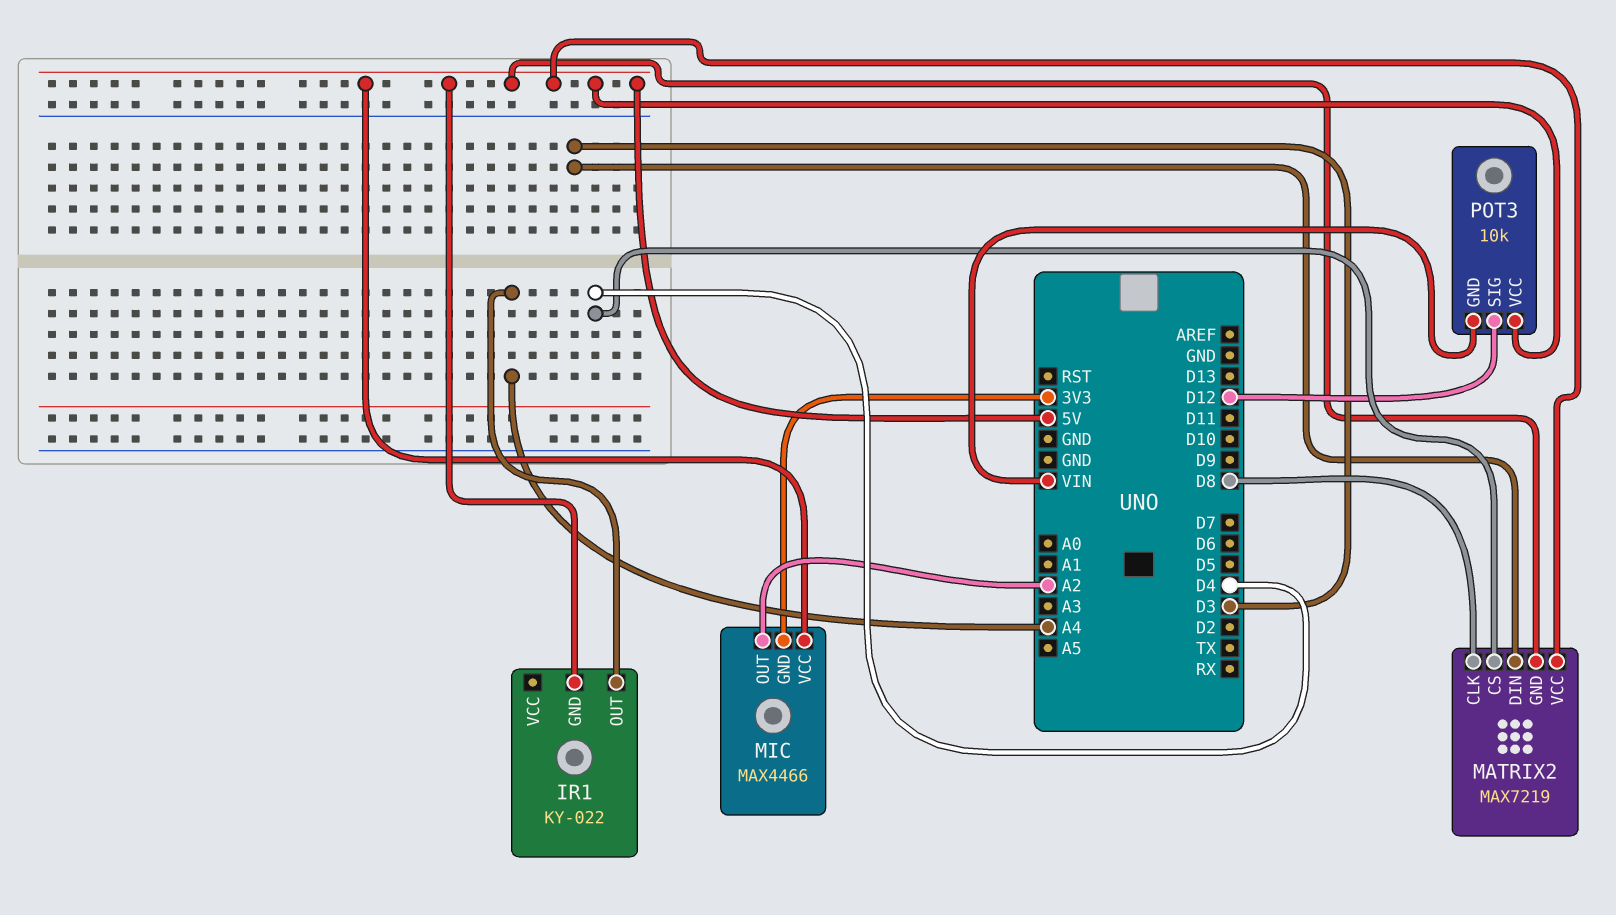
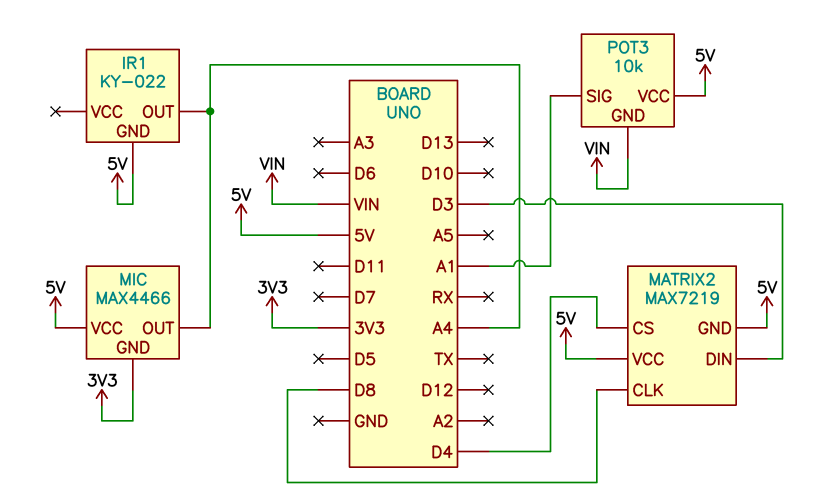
MIC pin OUT: A2 -> A4
POT3 pin SIG: D12 -> A1

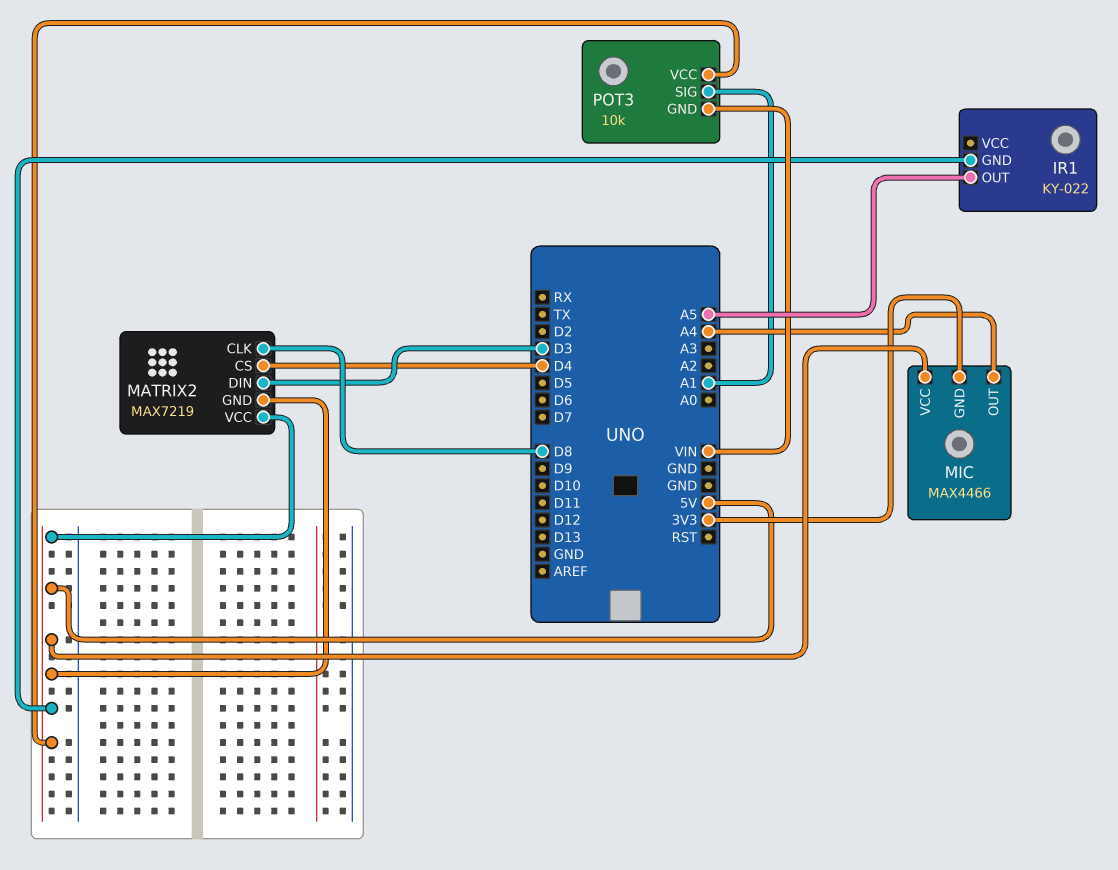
IR1 pin OUT: A4 -> A5

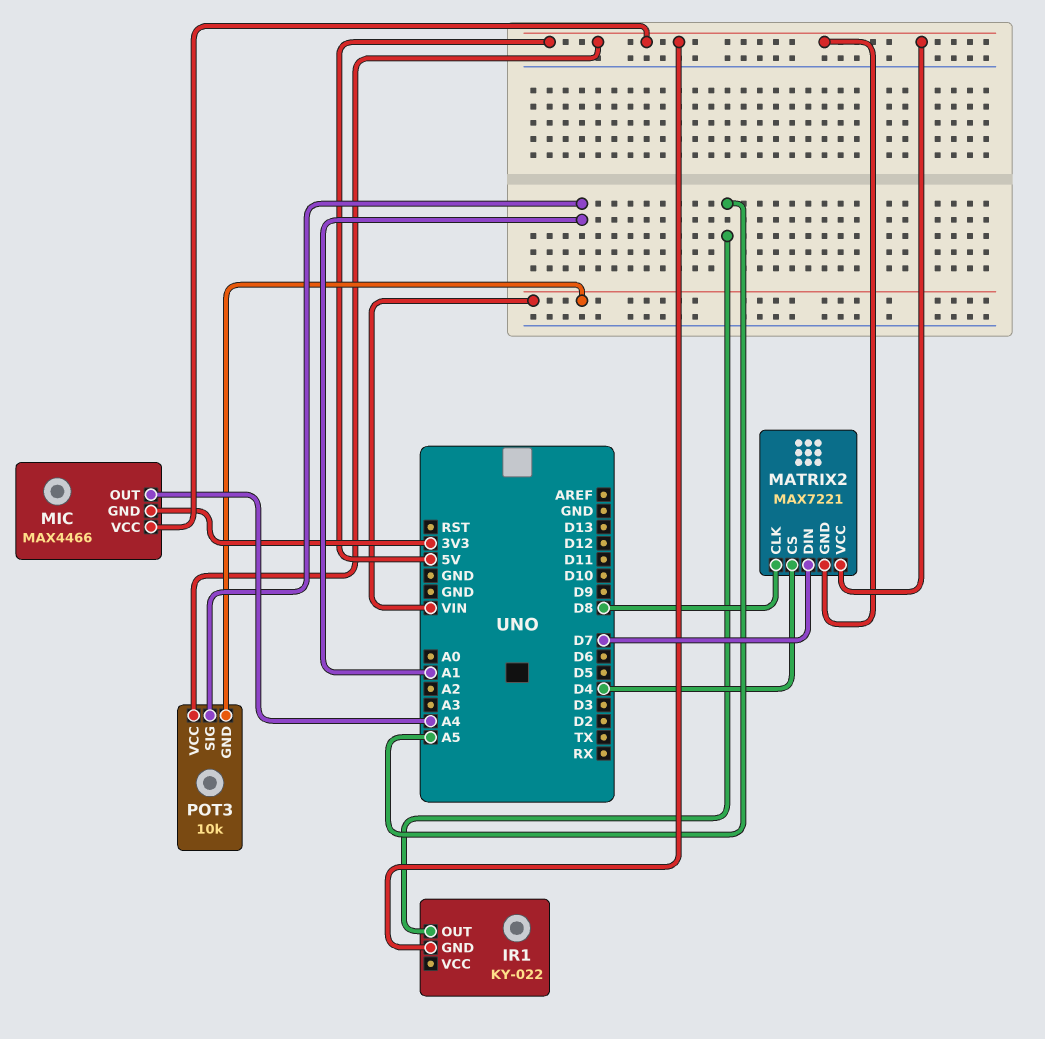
MATRIX2: MAX7219 -> MAX7221
MATRIX2 pin DIN: D3 -> D7

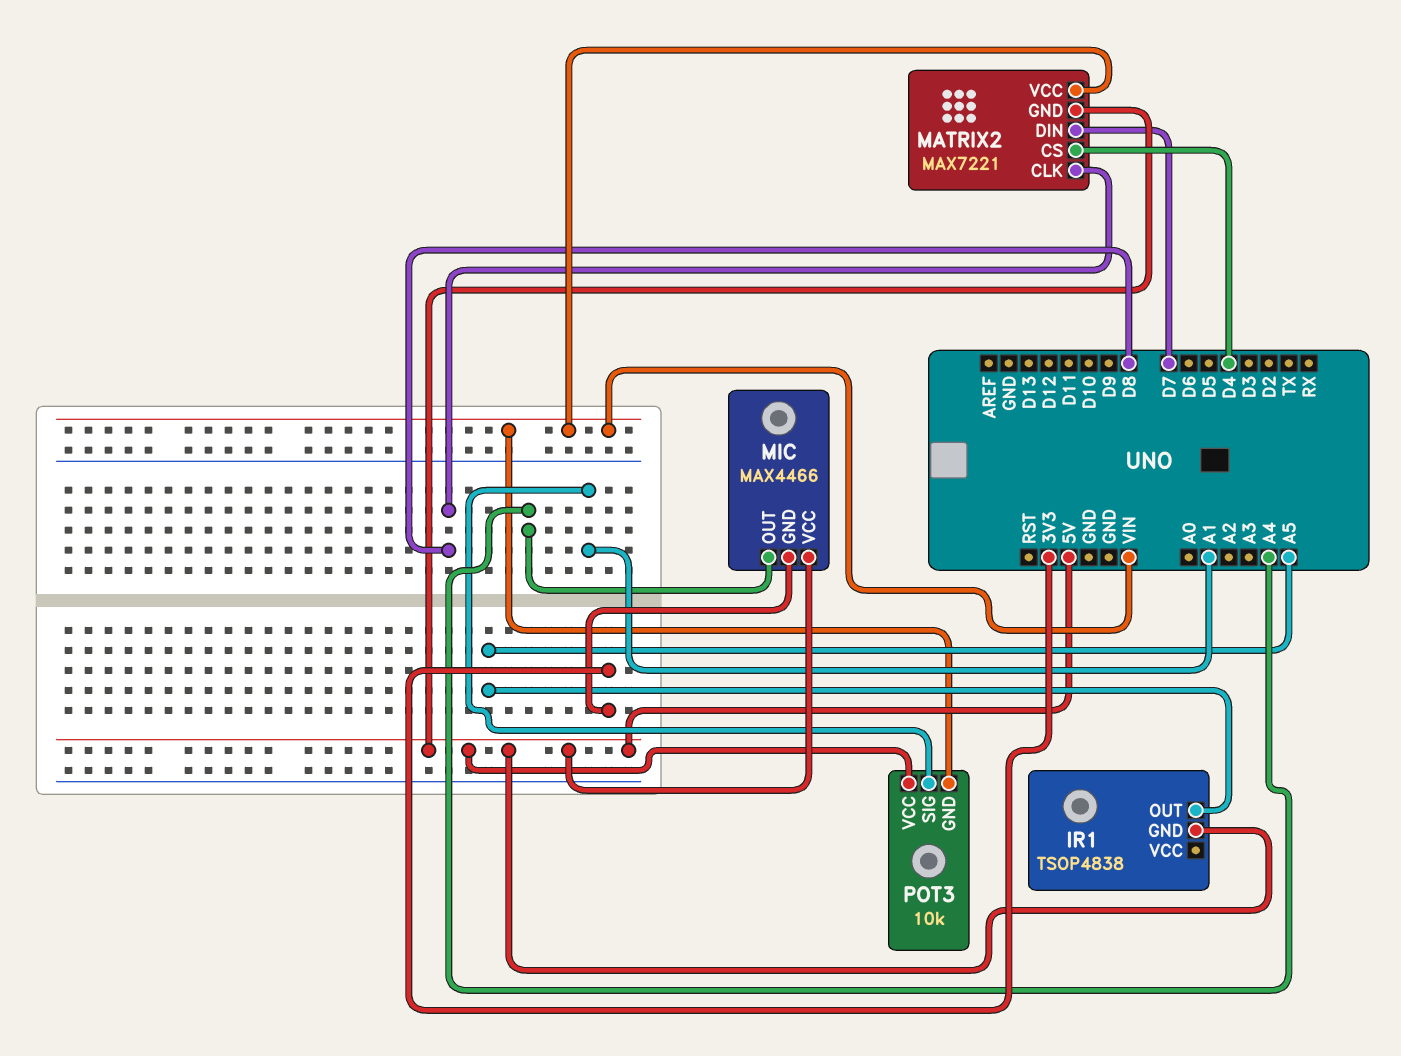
IR1: KY-022 -> TSOP4838
MATRIX2 pin VCC: 5V -> VIN

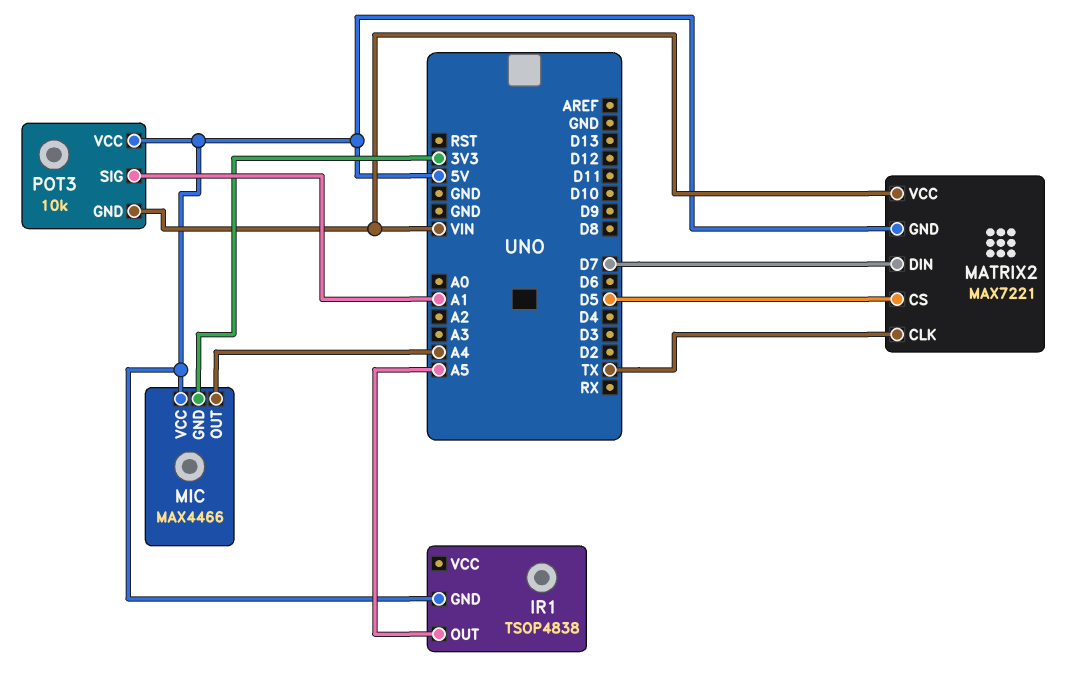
MATRIX2 pin CLK: D8 -> TX
MATRIX2 pin CS: D4 -> D5

